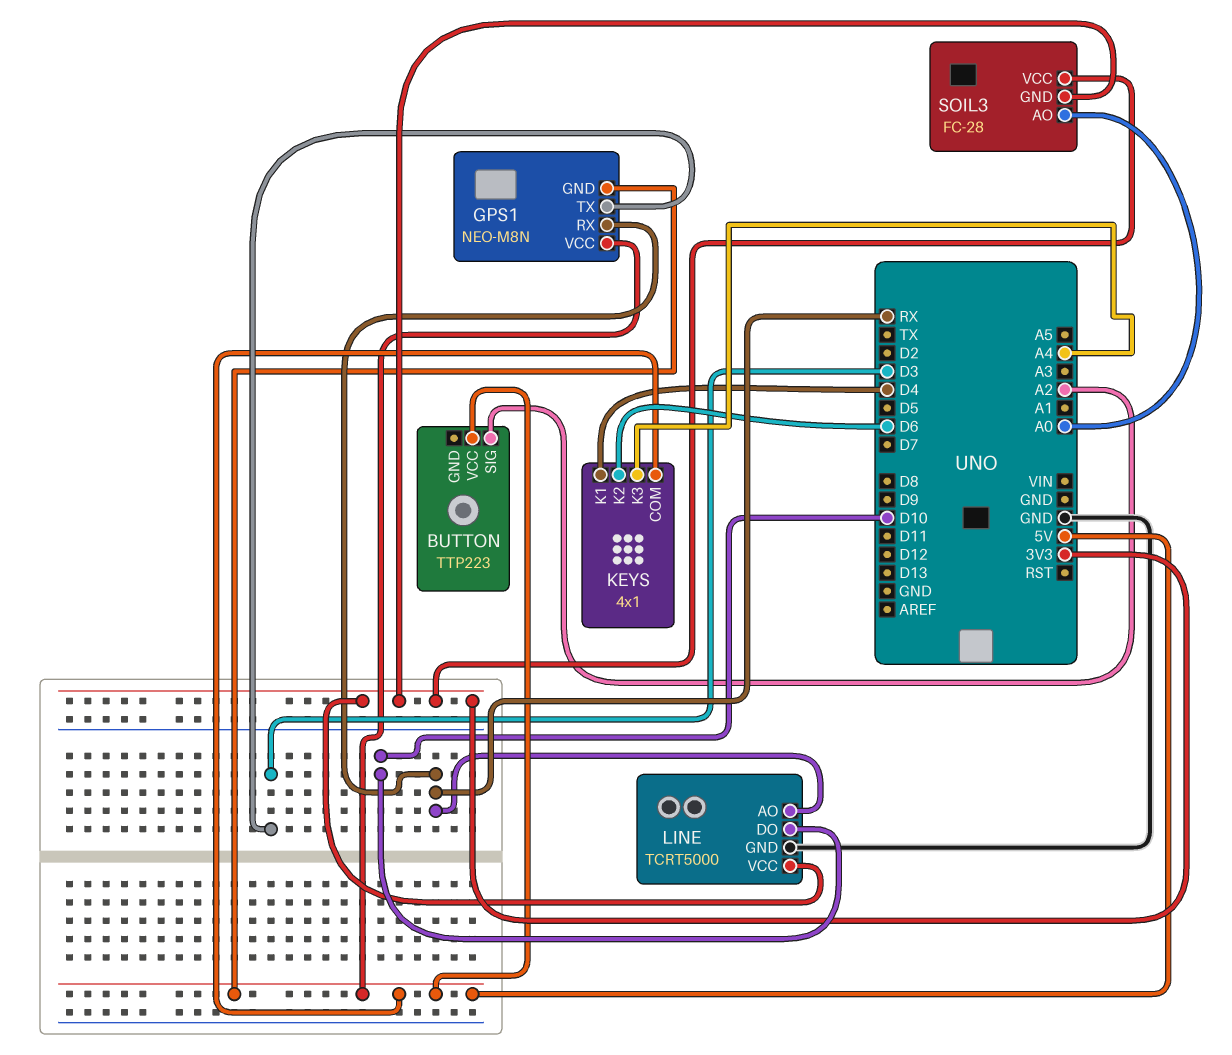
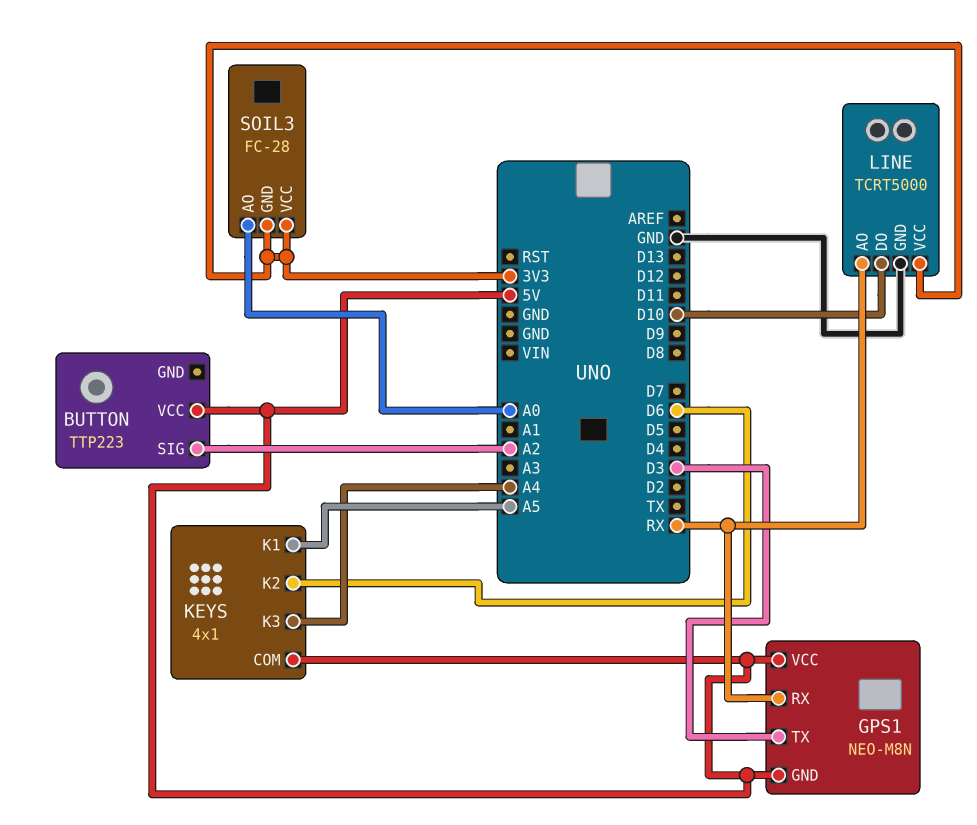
KEYS pin K1: D4 -> A5

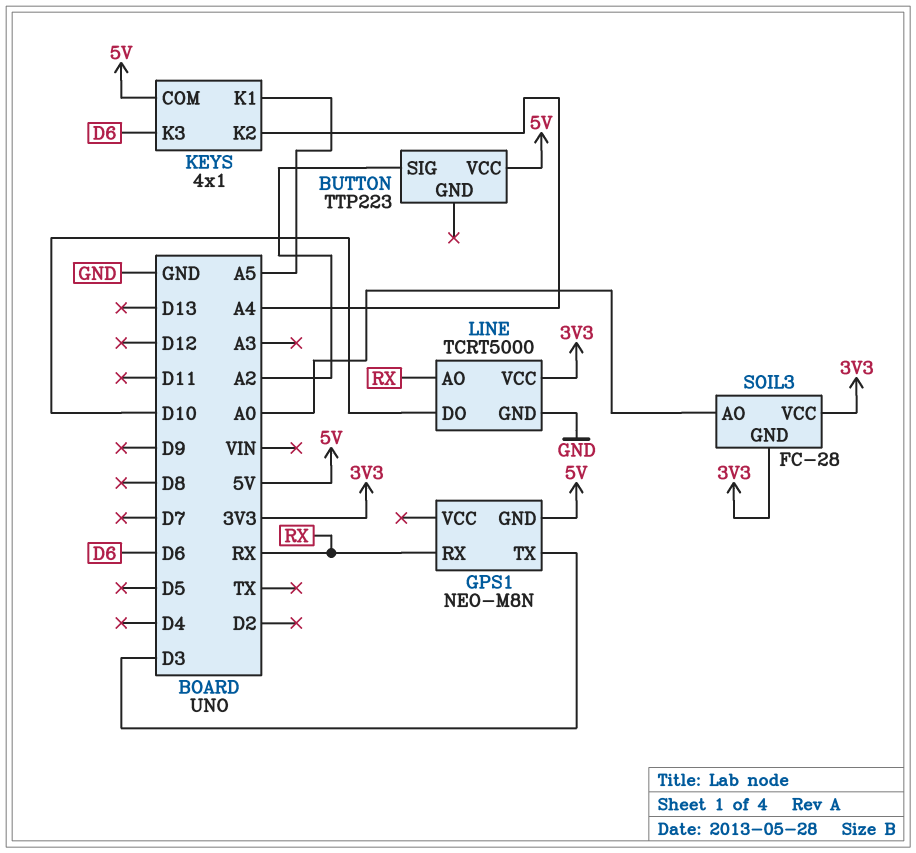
GPS1 pin VCC: 5V -> none
KEYS pin K2: D6 -> A4
KEYS pin K3: A4 -> D6

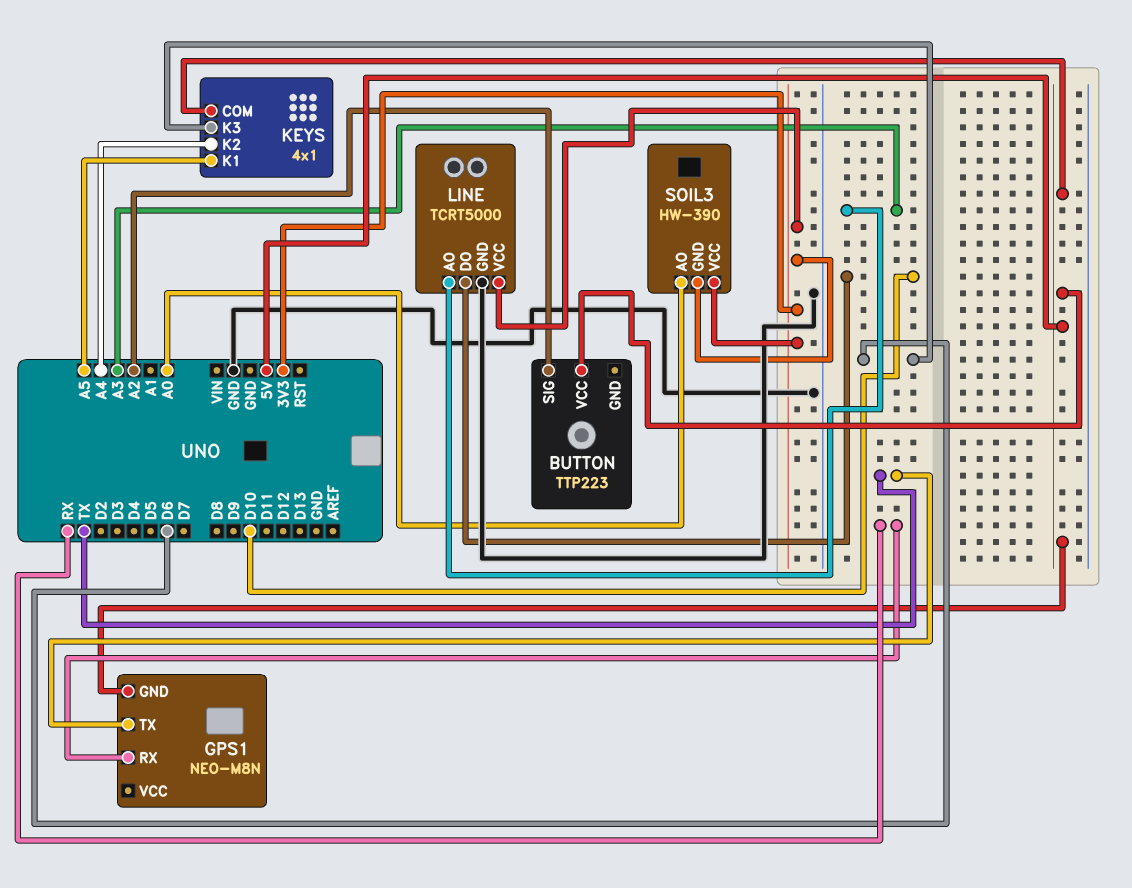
GPS1 pin TX: D3 -> TX
LINE pin AO: RX -> A3
SOIL3: FC-28 -> HW-390

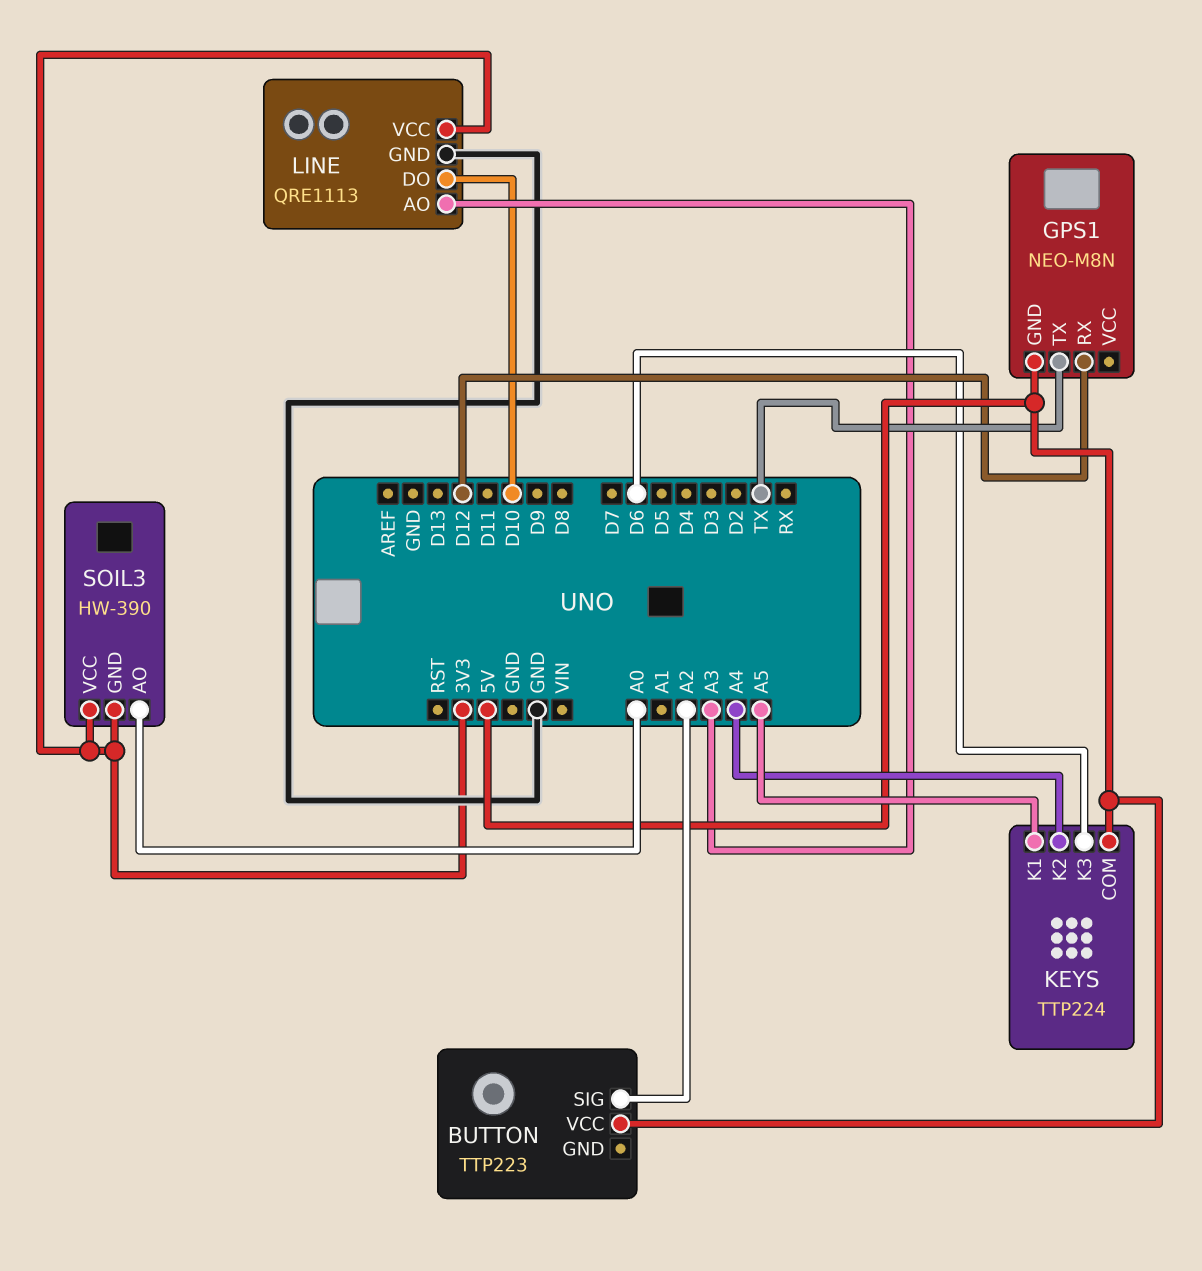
GPS1 pin RX: RX -> D12
KEYS: 4x1 -> TTP224
LINE: TCRT5000 -> QRE1113

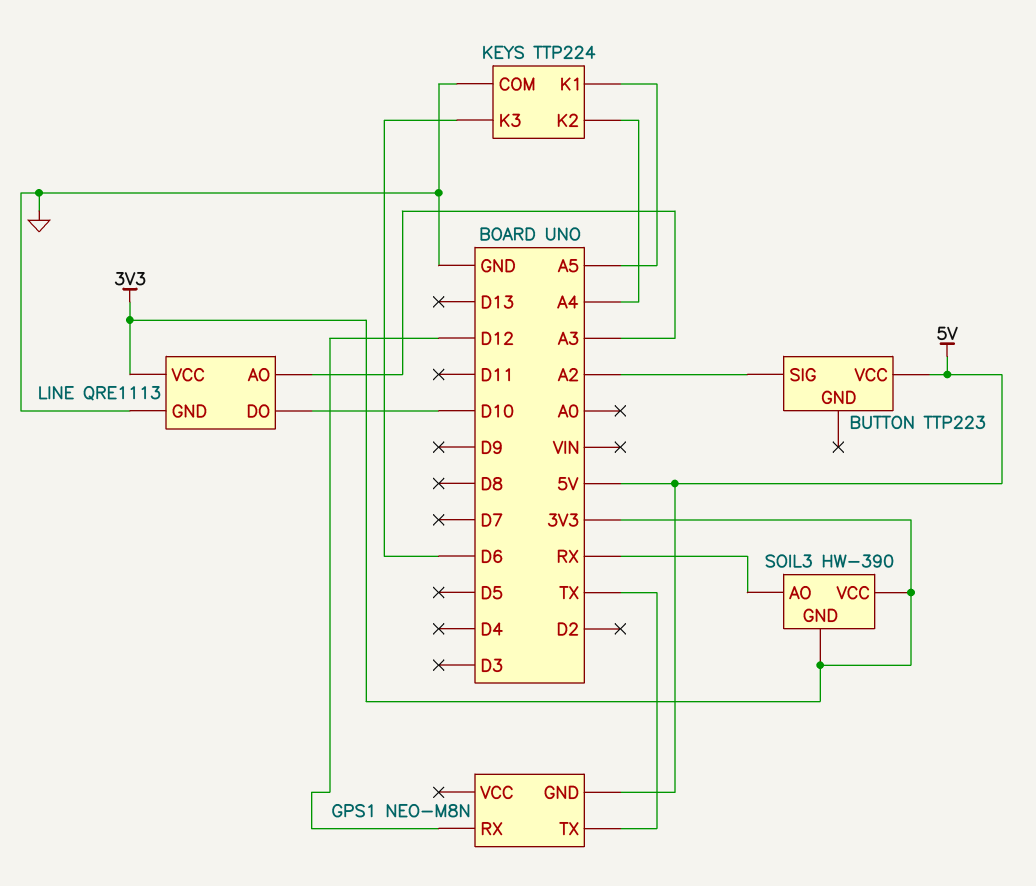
KEYS pin COM: 5V -> GND
SOIL3 pin AO: A0 -> RX

